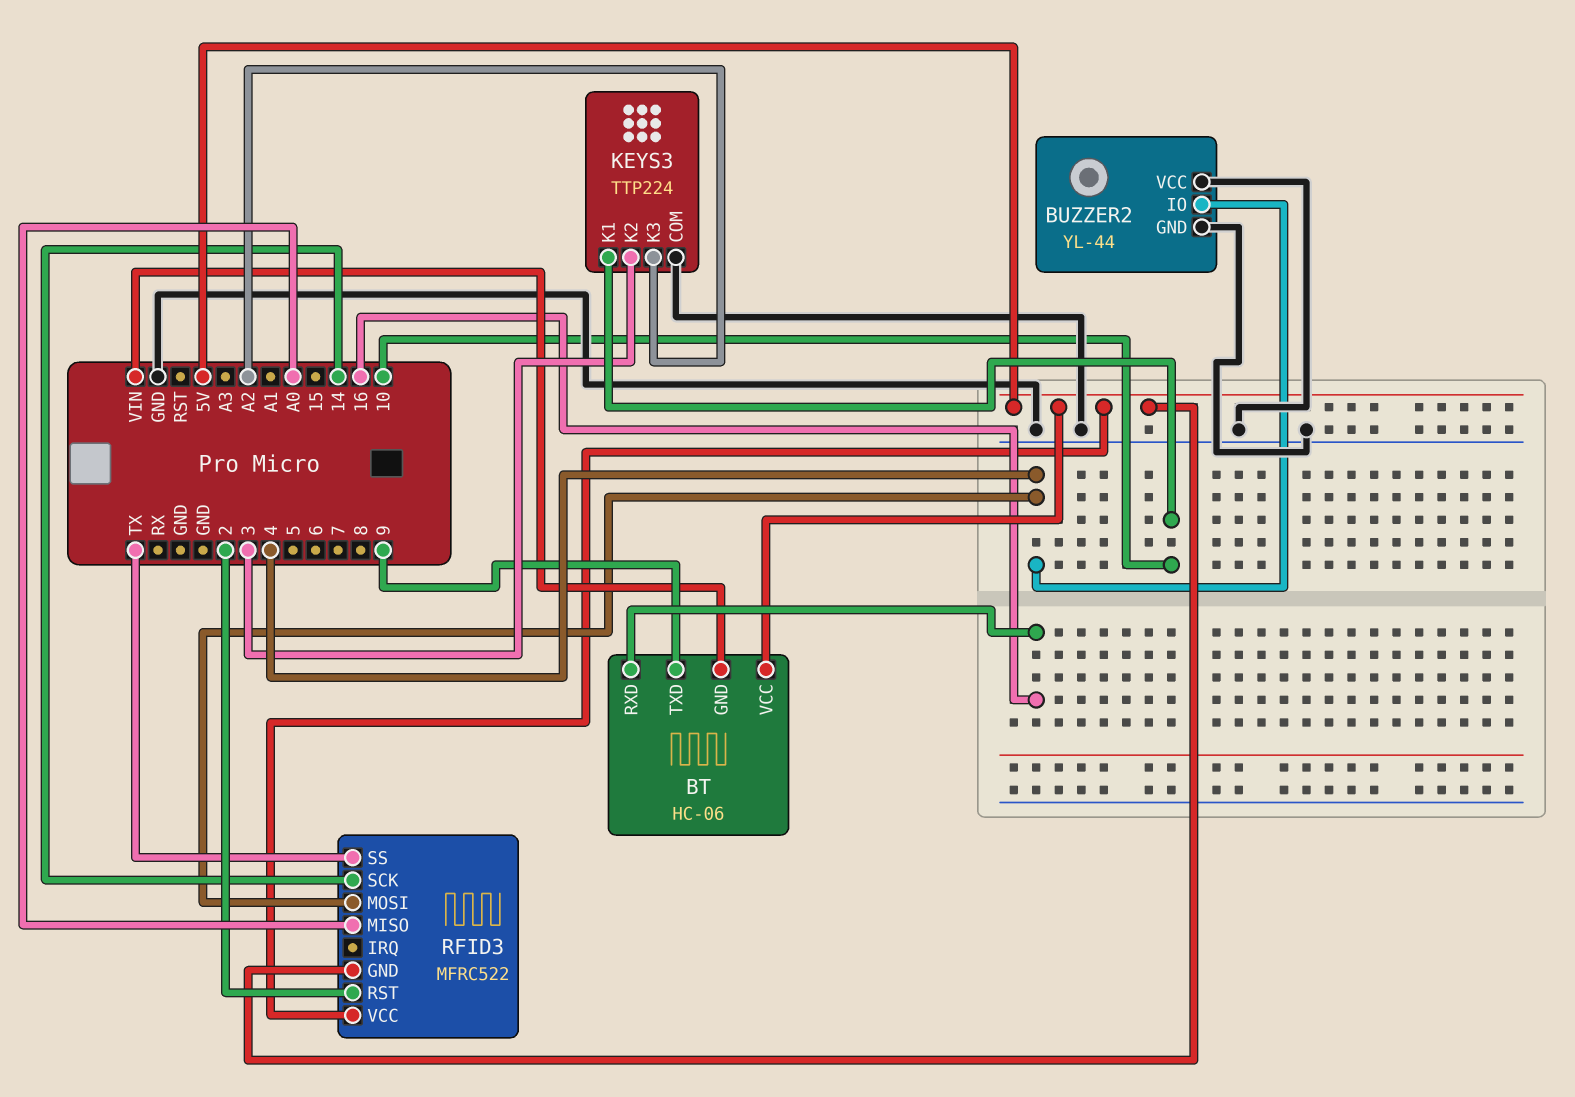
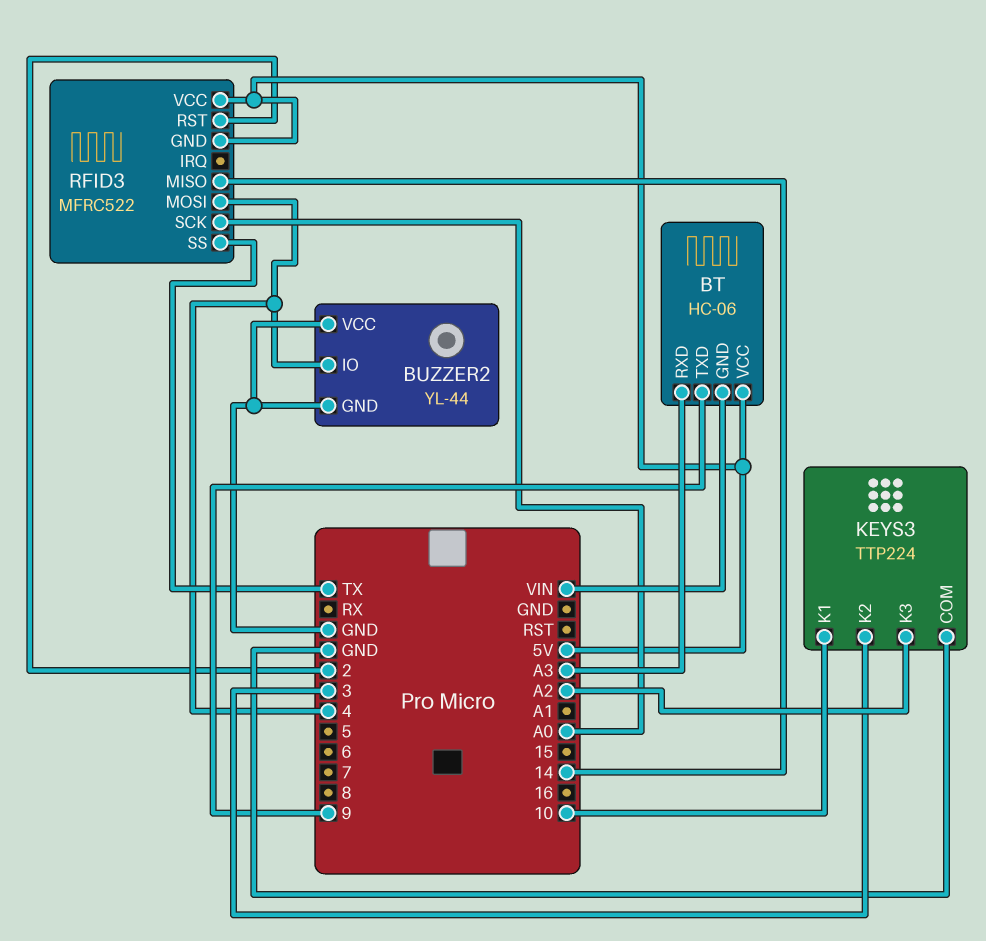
BT pin RXD: 16 -> A3
RFID3 pin MISO: A0 -> 14
RFID3 pin SCK: 14 -> A0

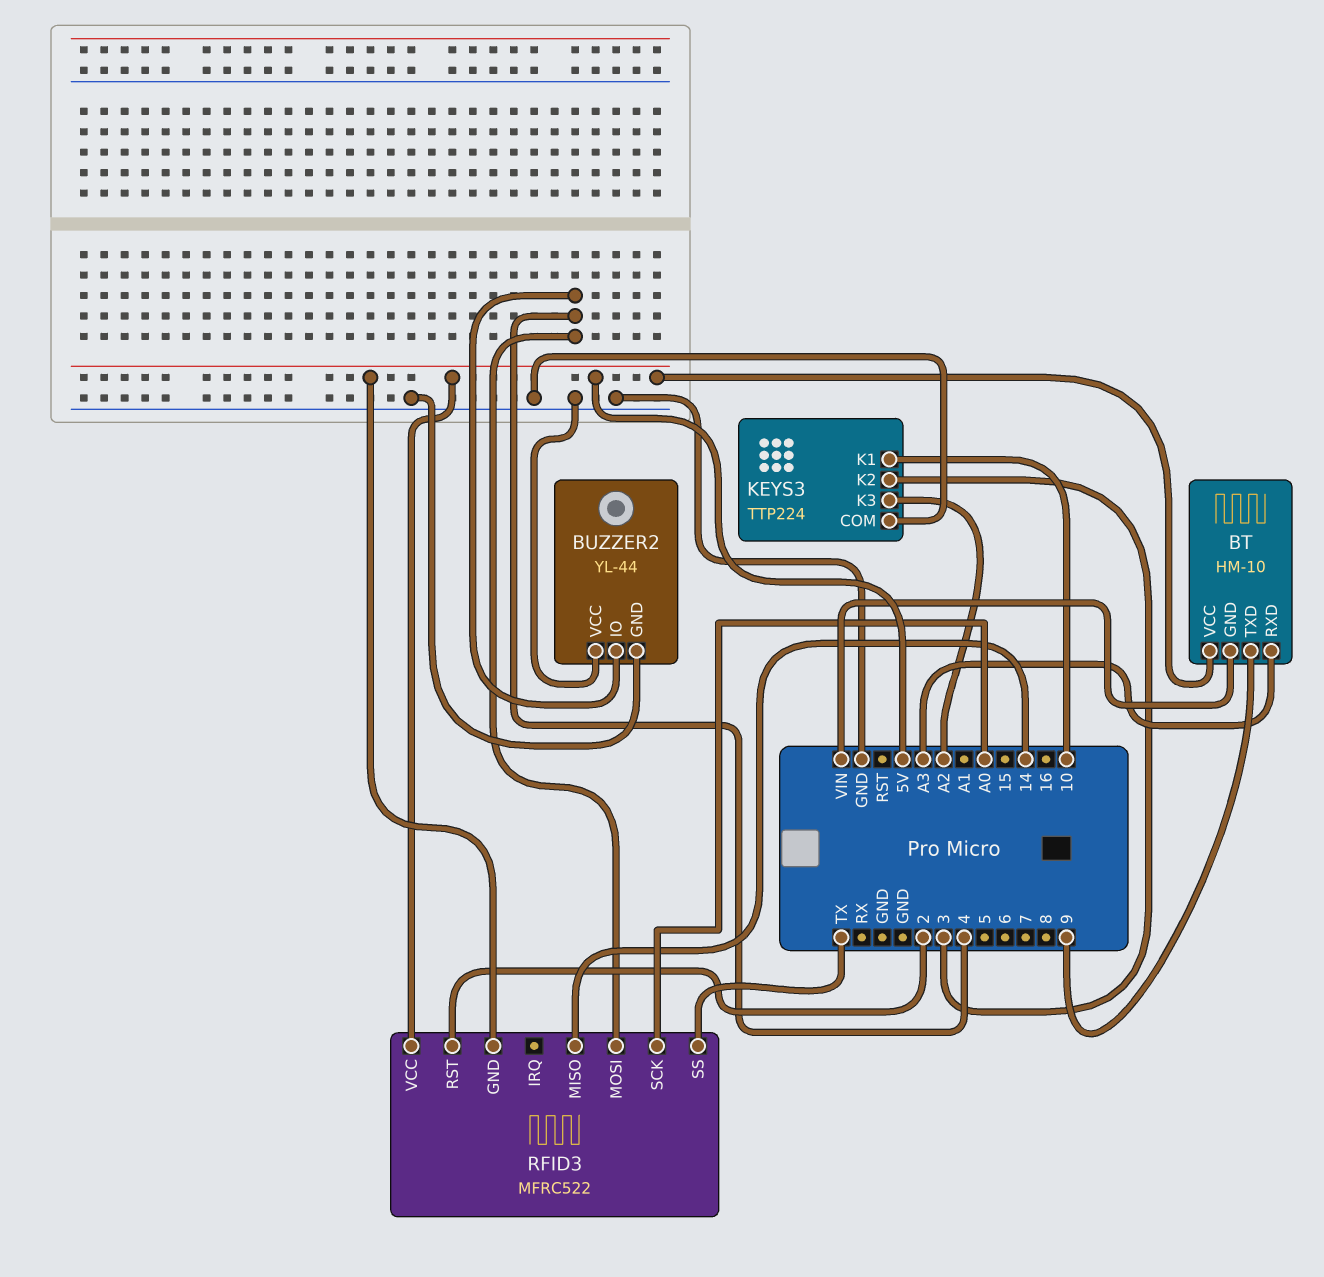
BT: HC-06 -> HM-10

